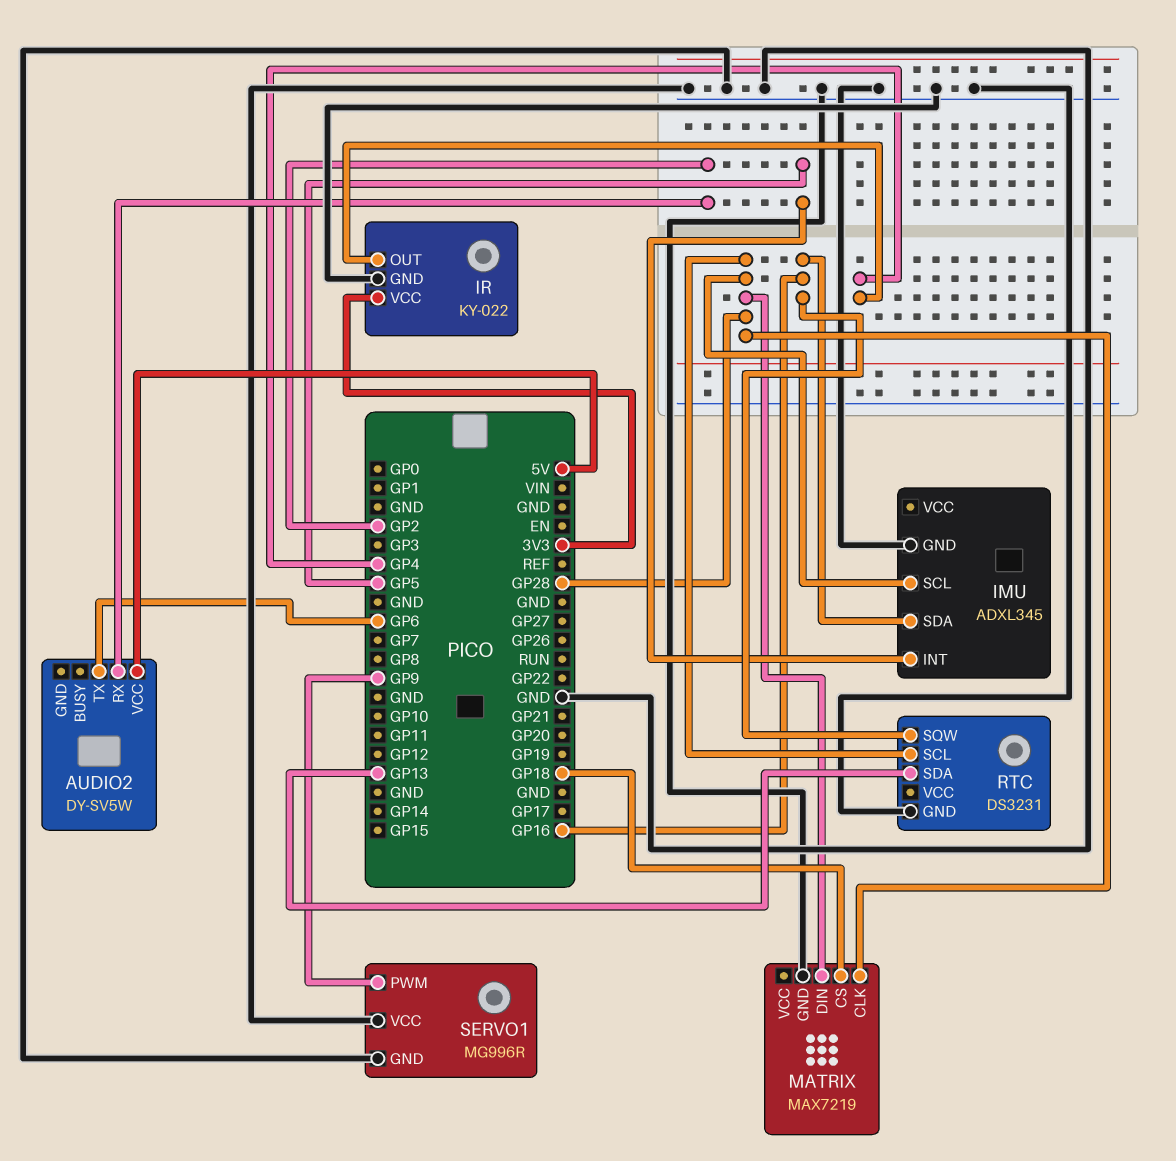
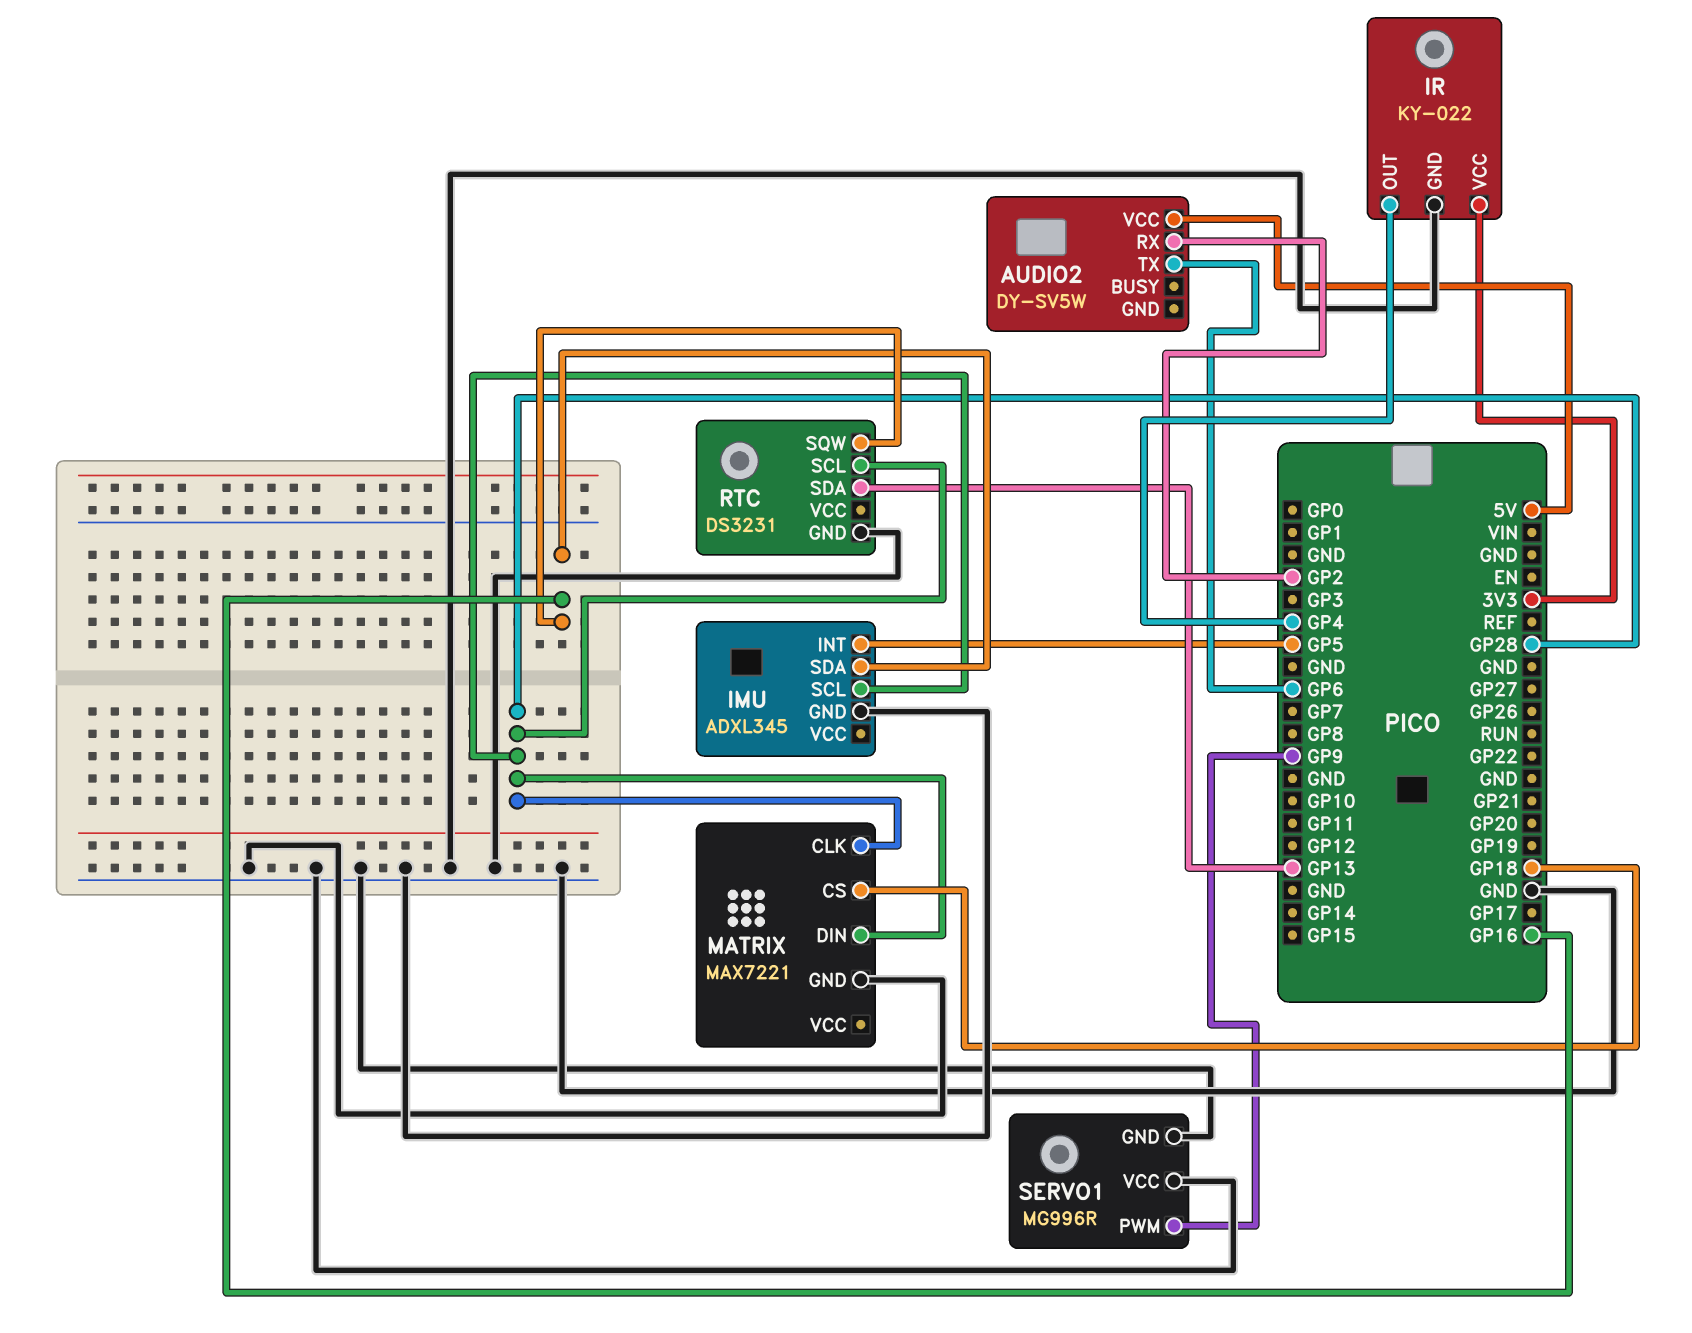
MATRIX: MAX7219 -> MAX7221

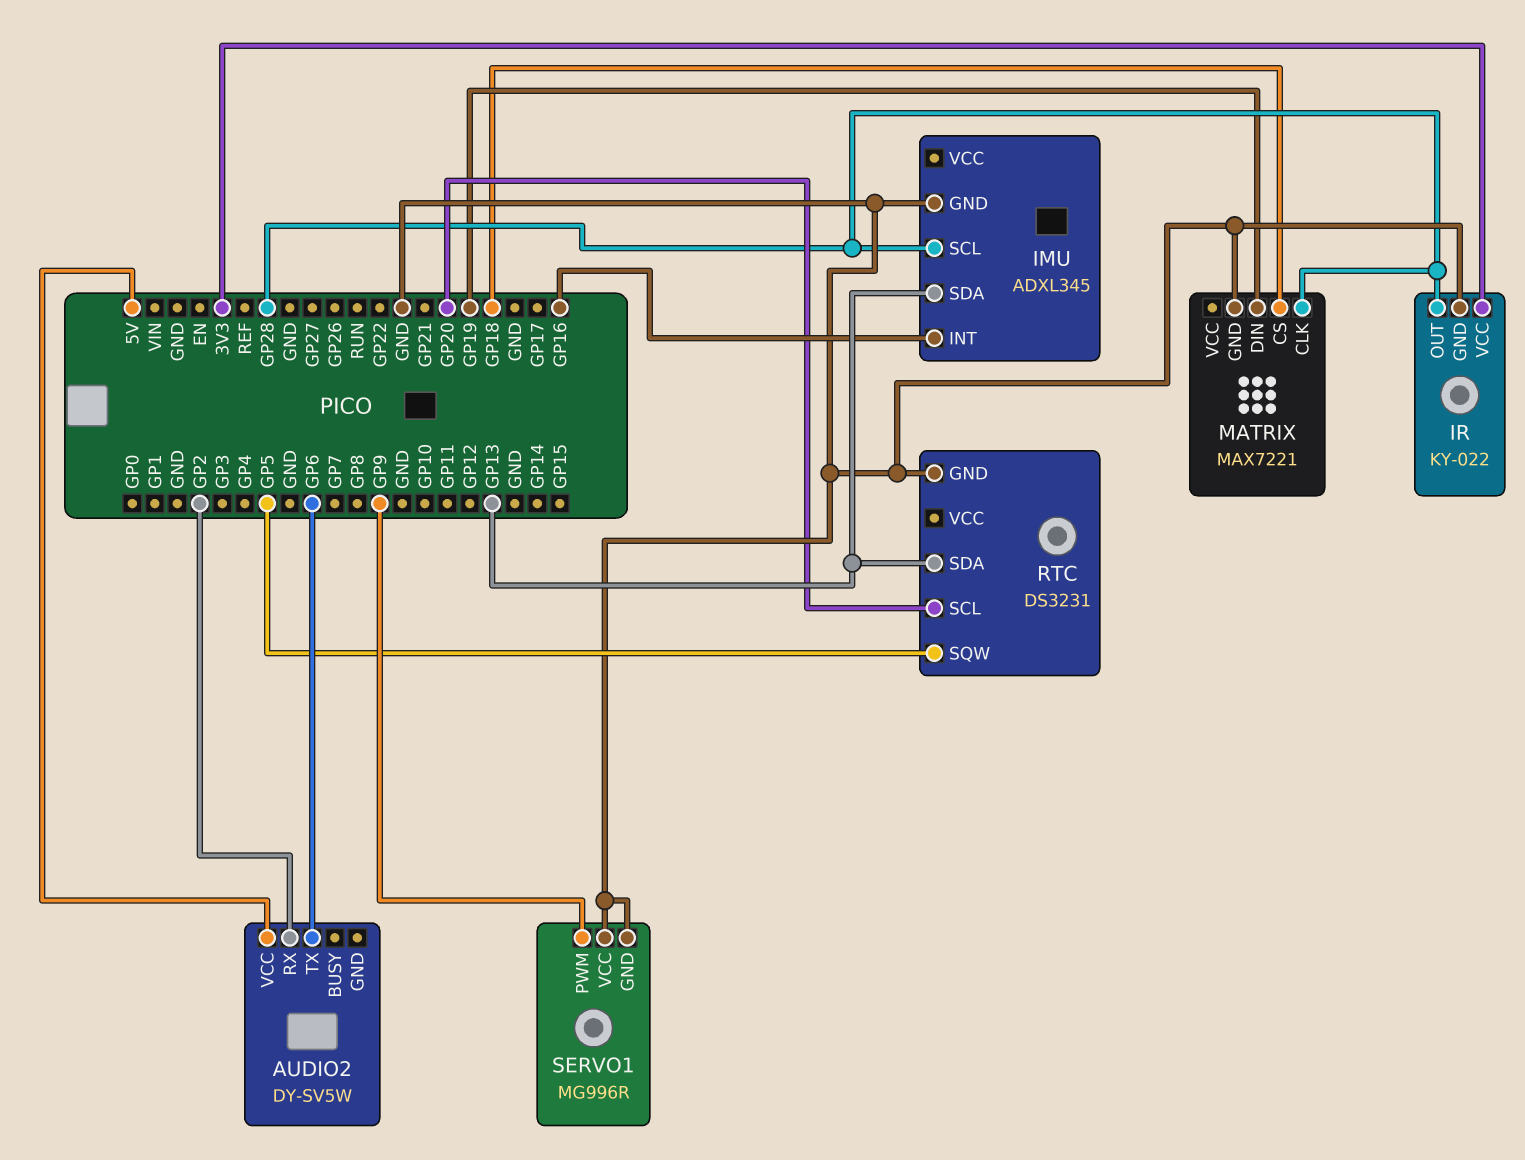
IMU pin INT: GP5 -> GP16
IMU pin SDA: GP16 -> GP13
IR pin OUT: GP4 -> GP28
MATRIX pin DIN: GP28 -> GP19
RTC pin SCL: GP28 -> GP20
RTC pin SQW: GP16 -> GP5

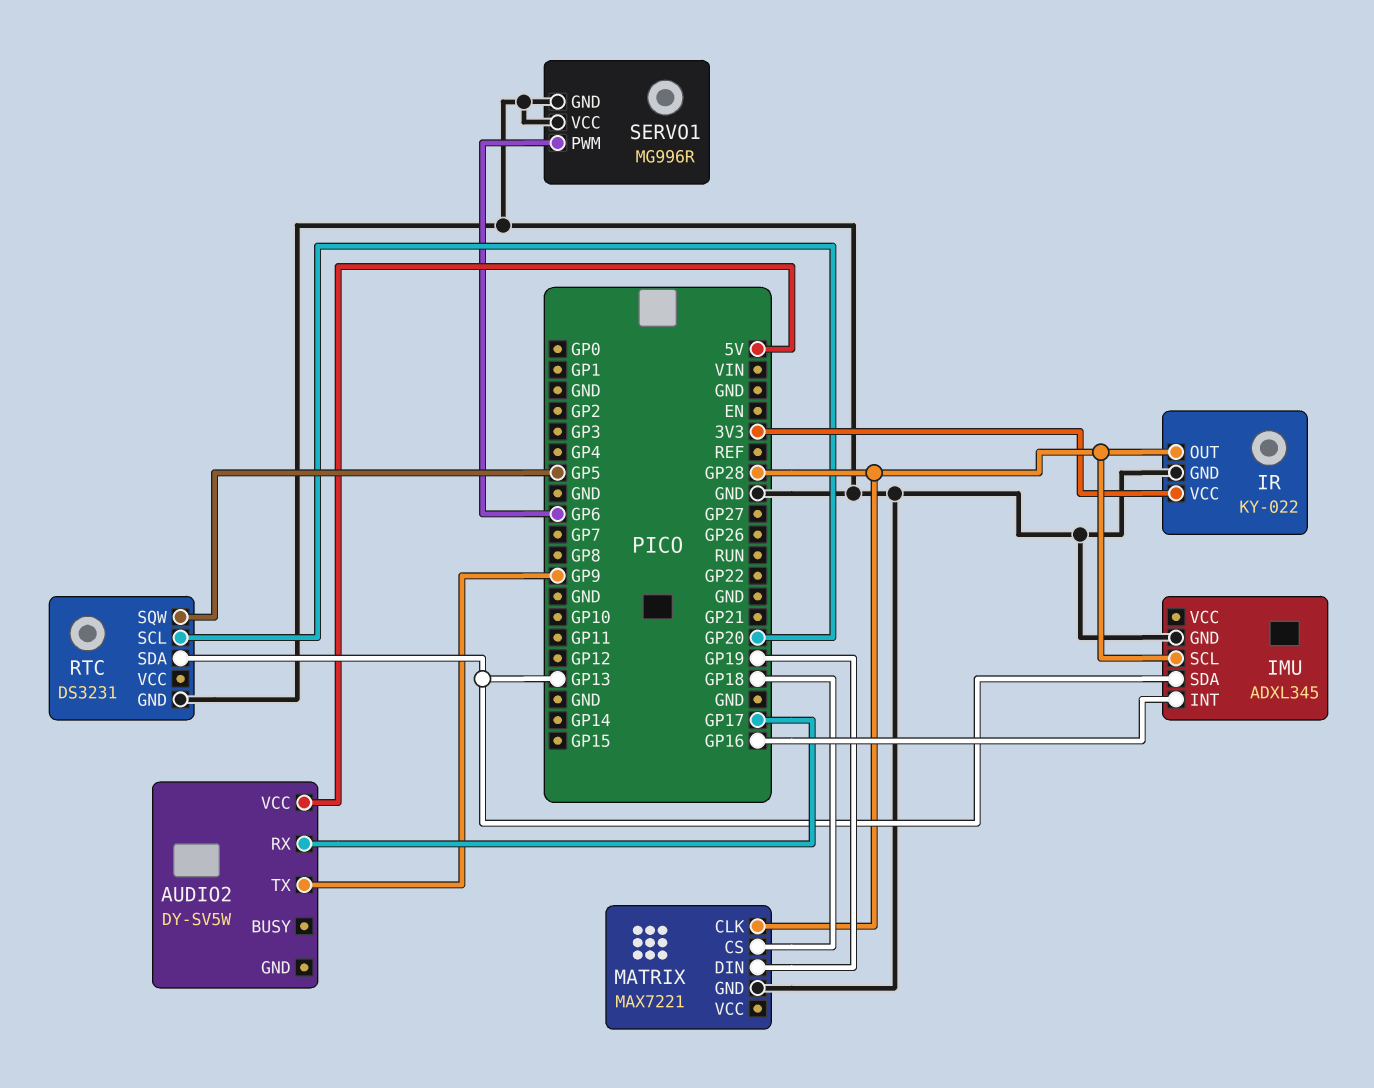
AUDIO2 pin RX: GP2 -> GP17
AUDIO2 pin TX: GP6 -> GP9
SERVO1 pin PWM: GP9 -> GP6

